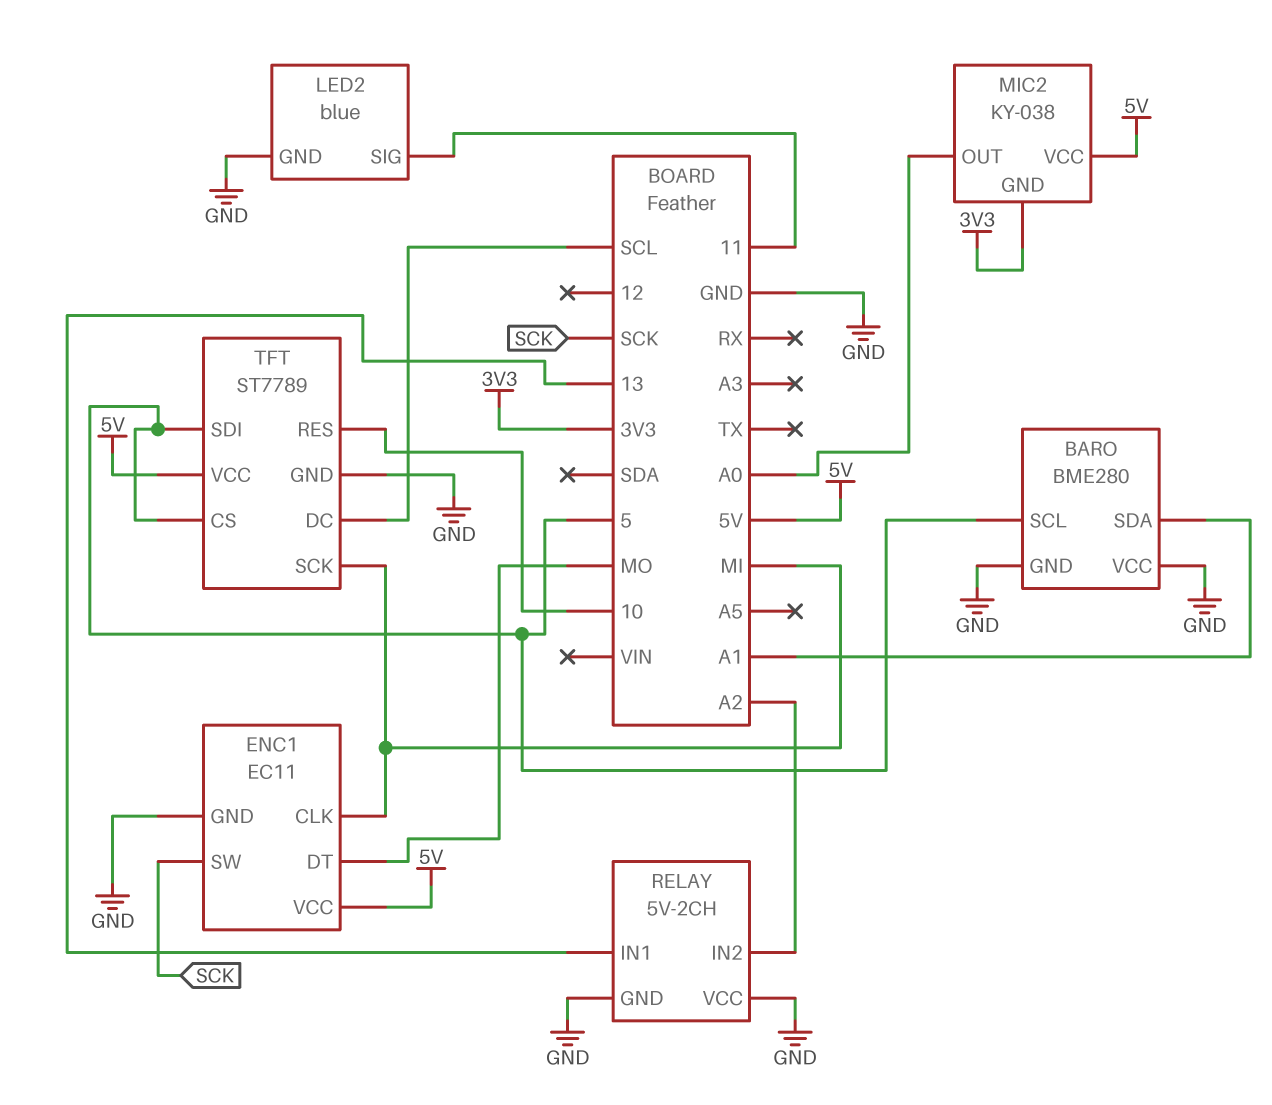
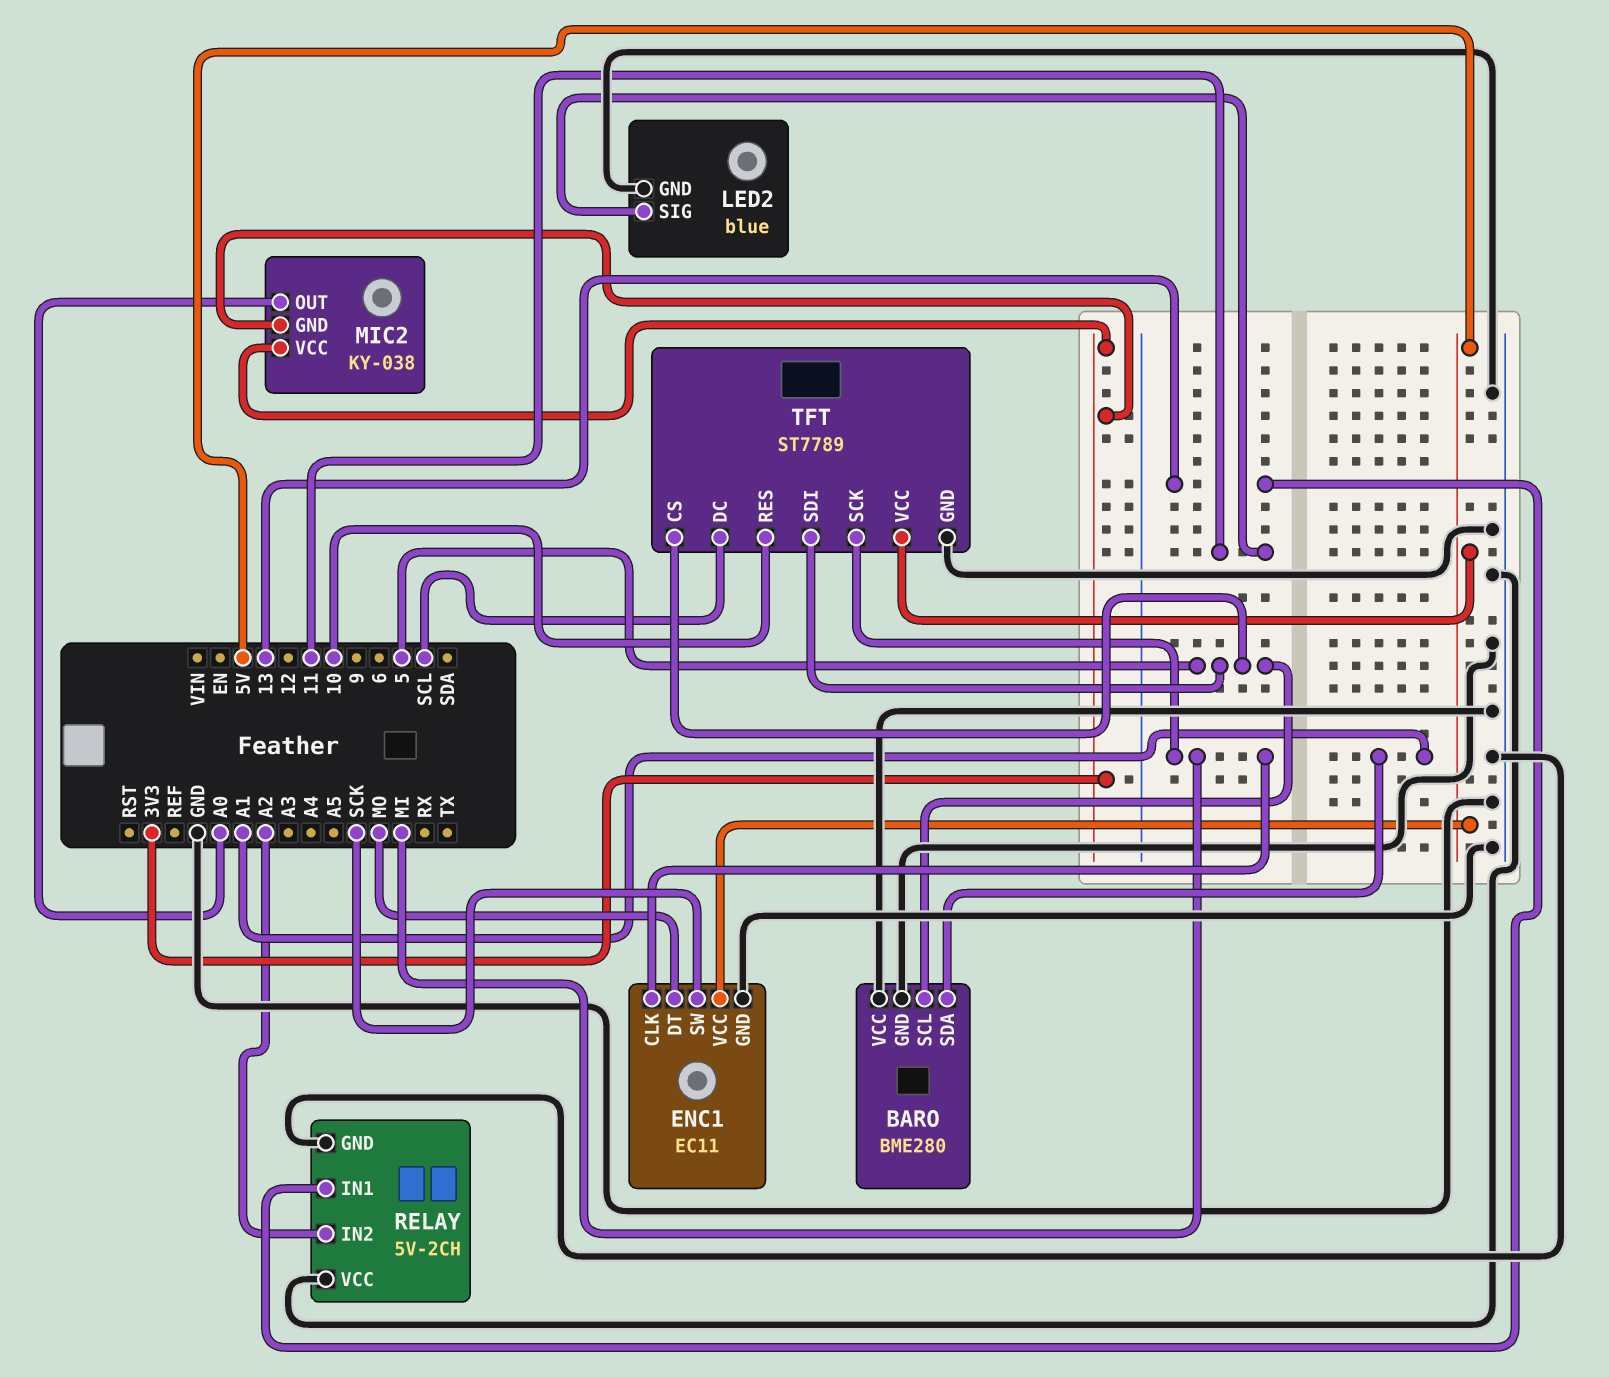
MIC2 pin VCC: 5V -> 3V3

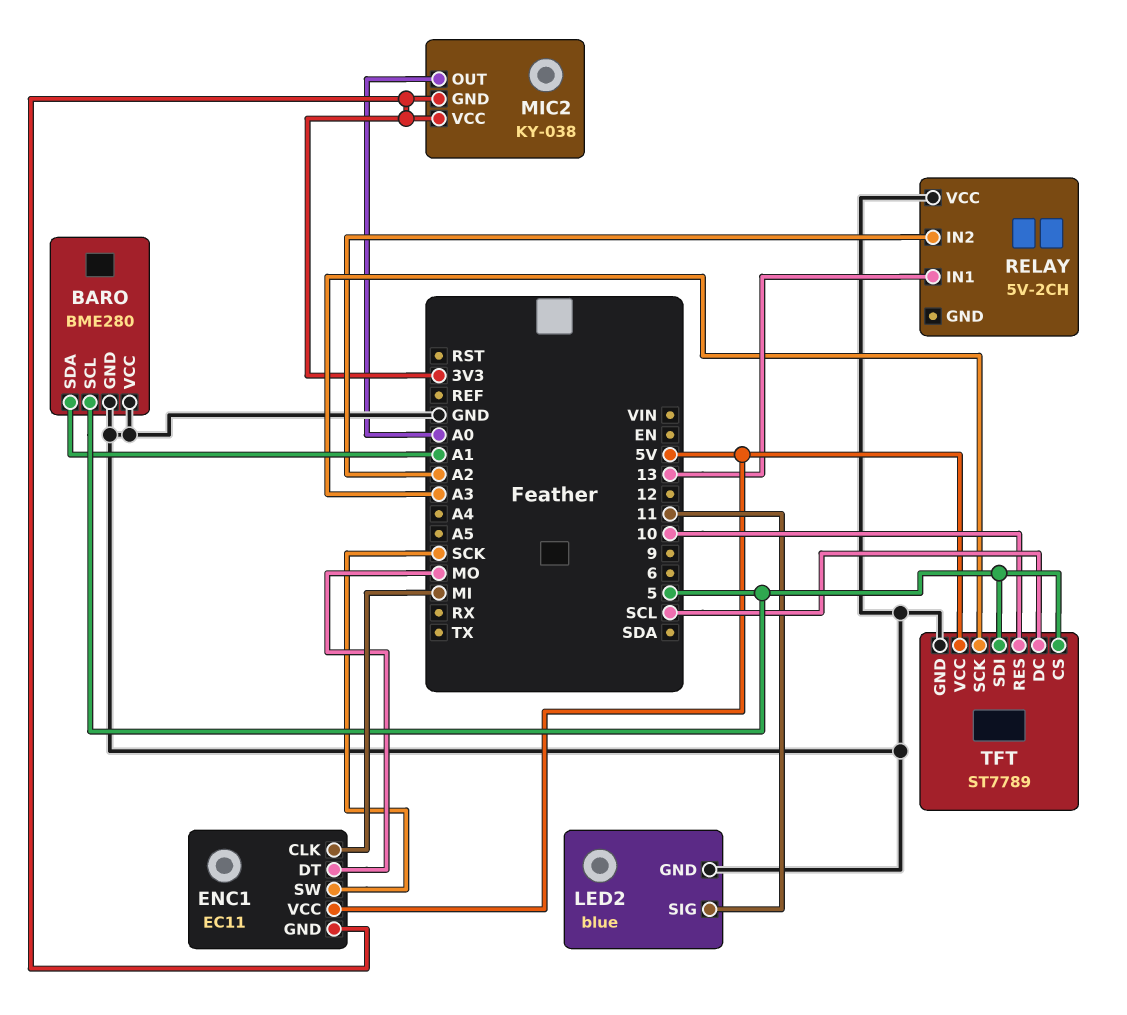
ENC1 pin GND: GND -> 3V3
RELAY pin GND: GND -> none
TFT pin SCK: MI -> A3

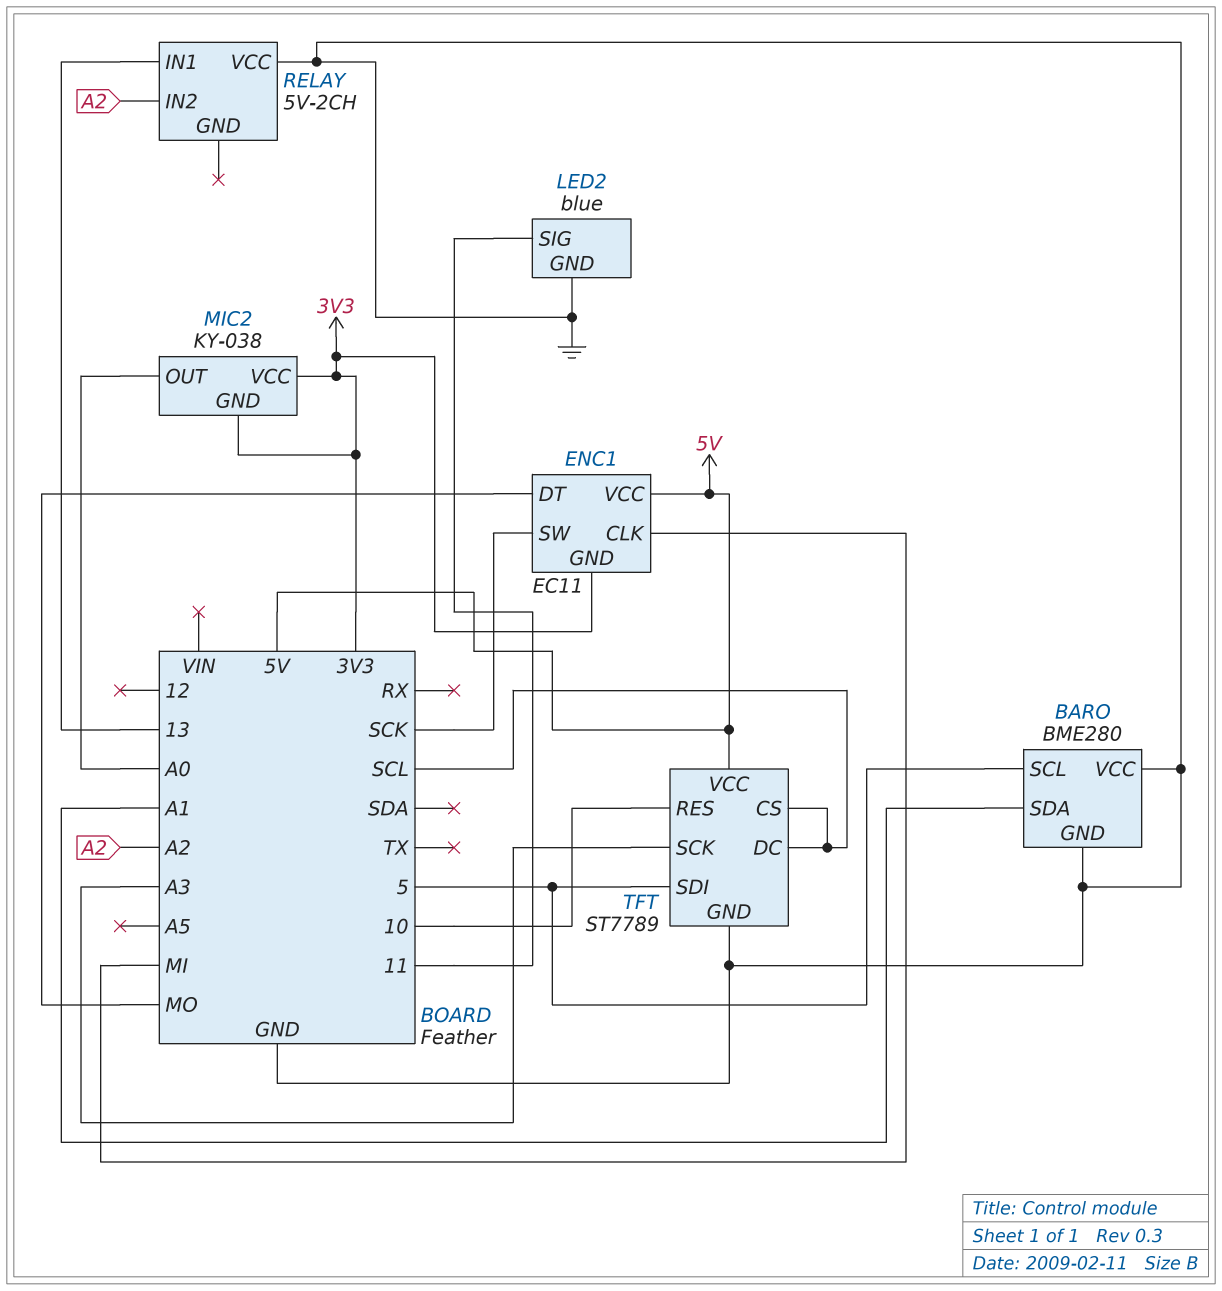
TFT pin CS: 5 -> SCL

